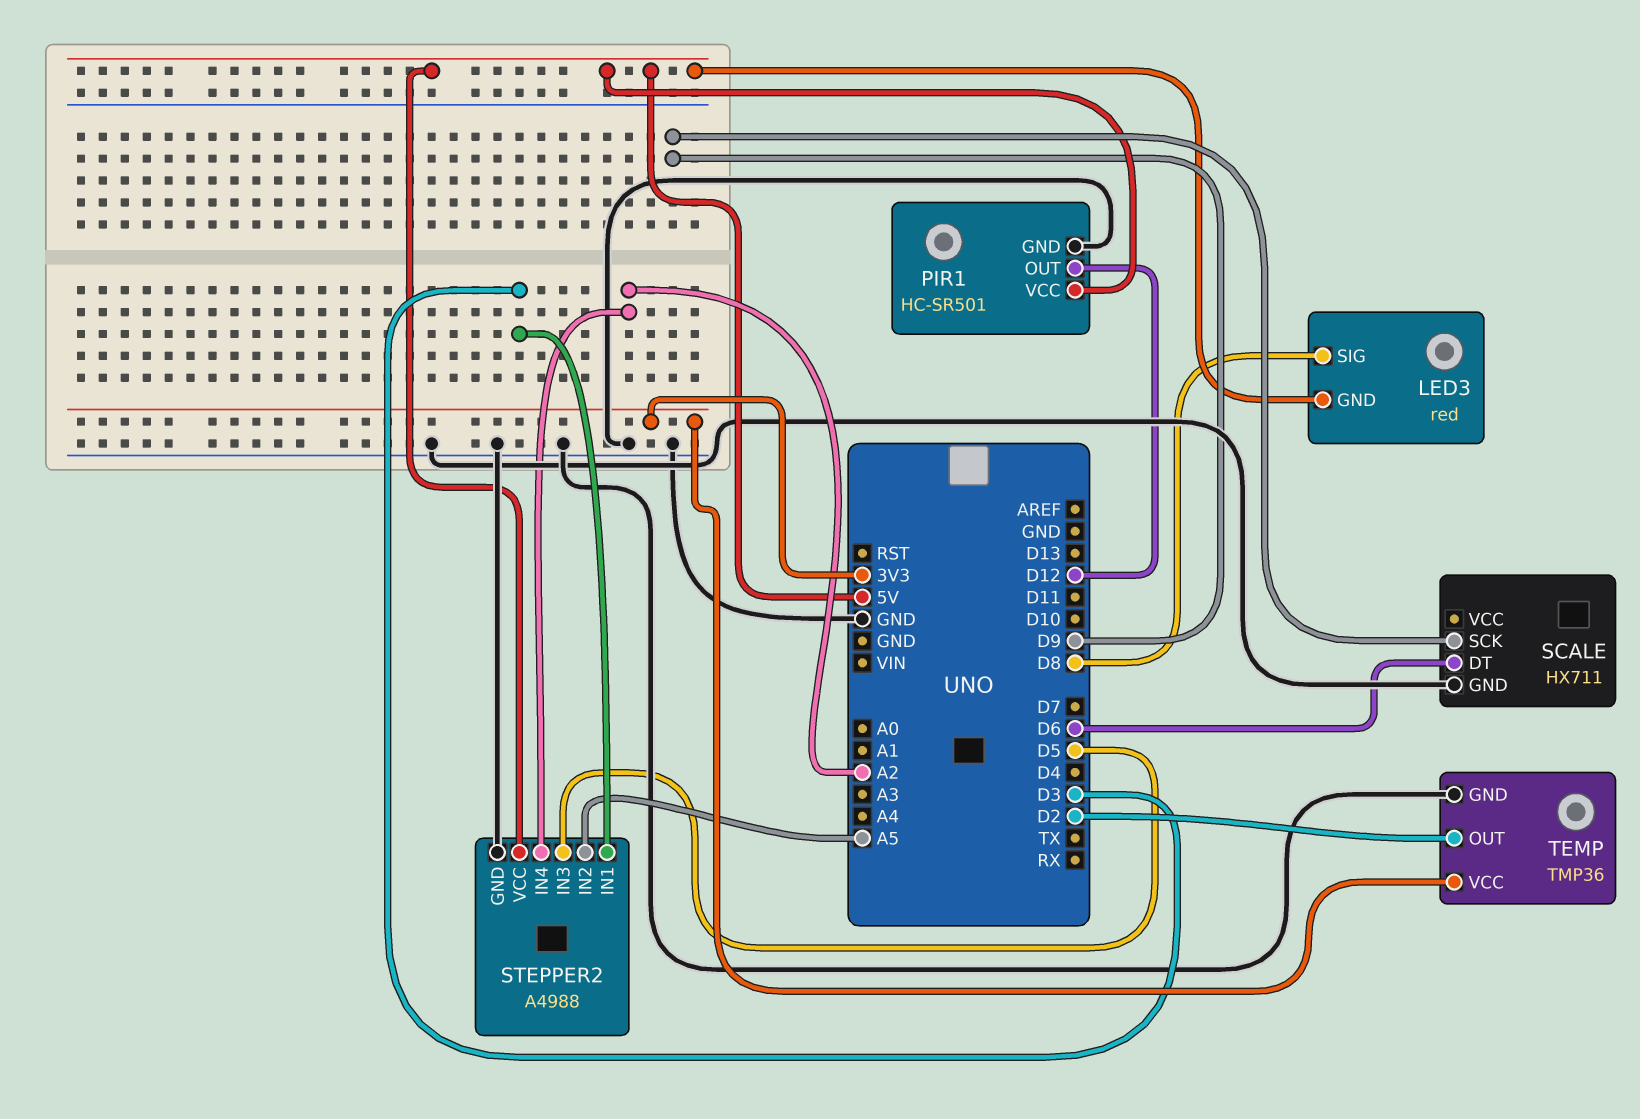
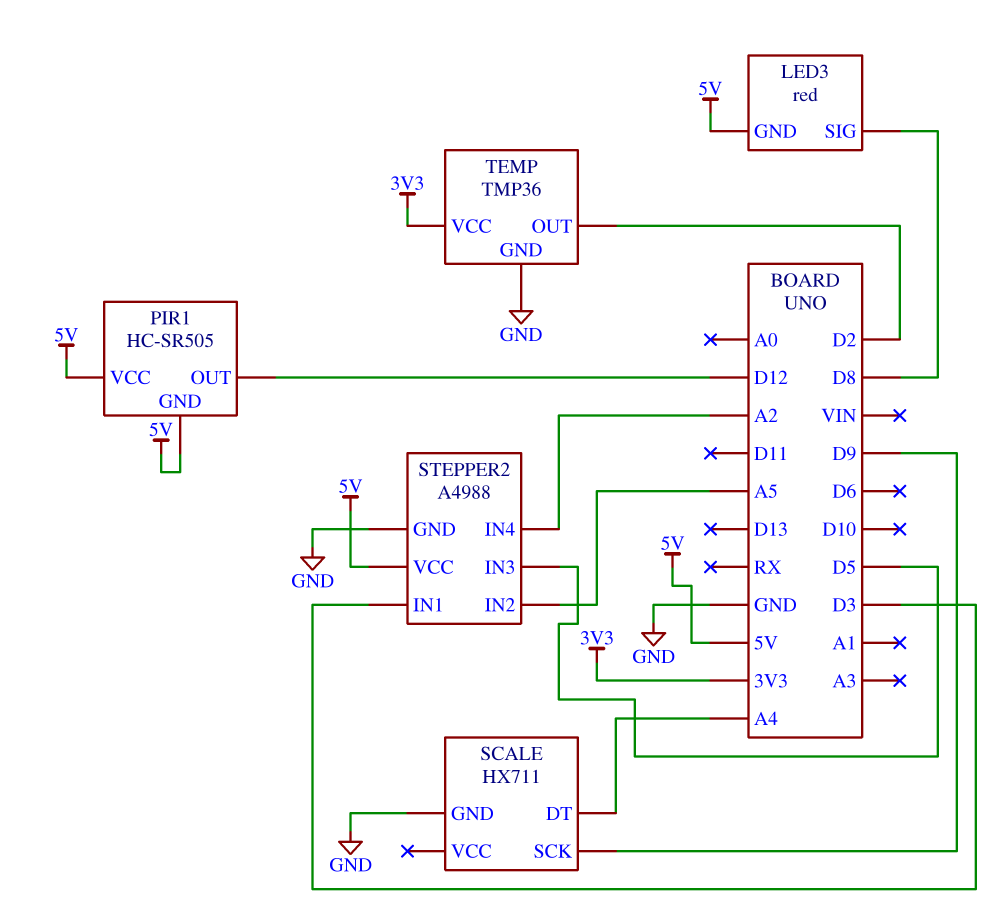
PIR1: HC-SR501 -> HC-SR505
PIR1 pin GND: GND -> 5V
SCALE pin DT: D6 -> A4

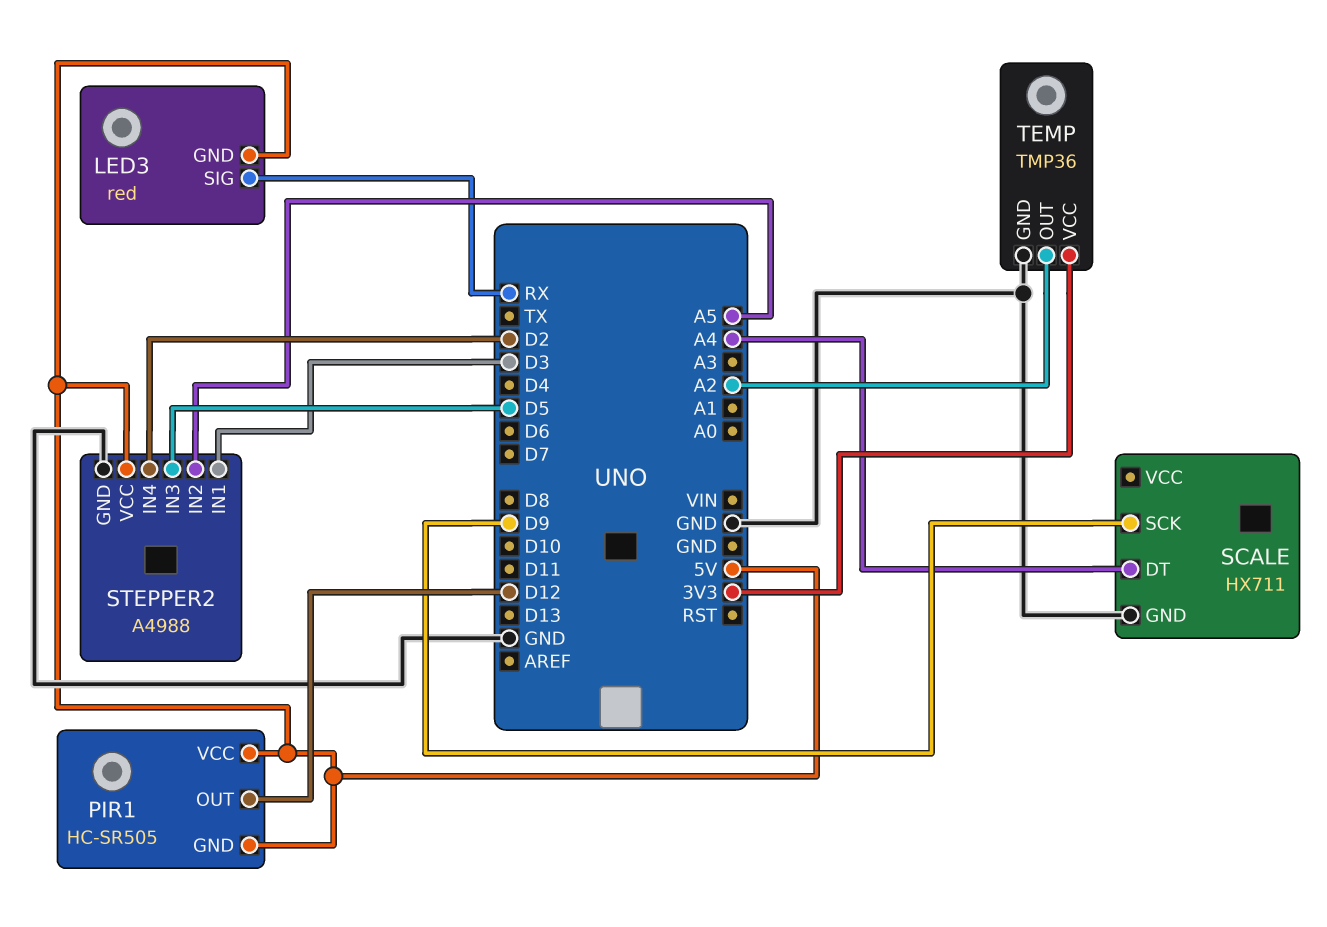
LED3 pin SIG: D8 -> RX
STEPPER2 pin IN4: A2 -> D2
TEMP pin OUT: D2 -> A2

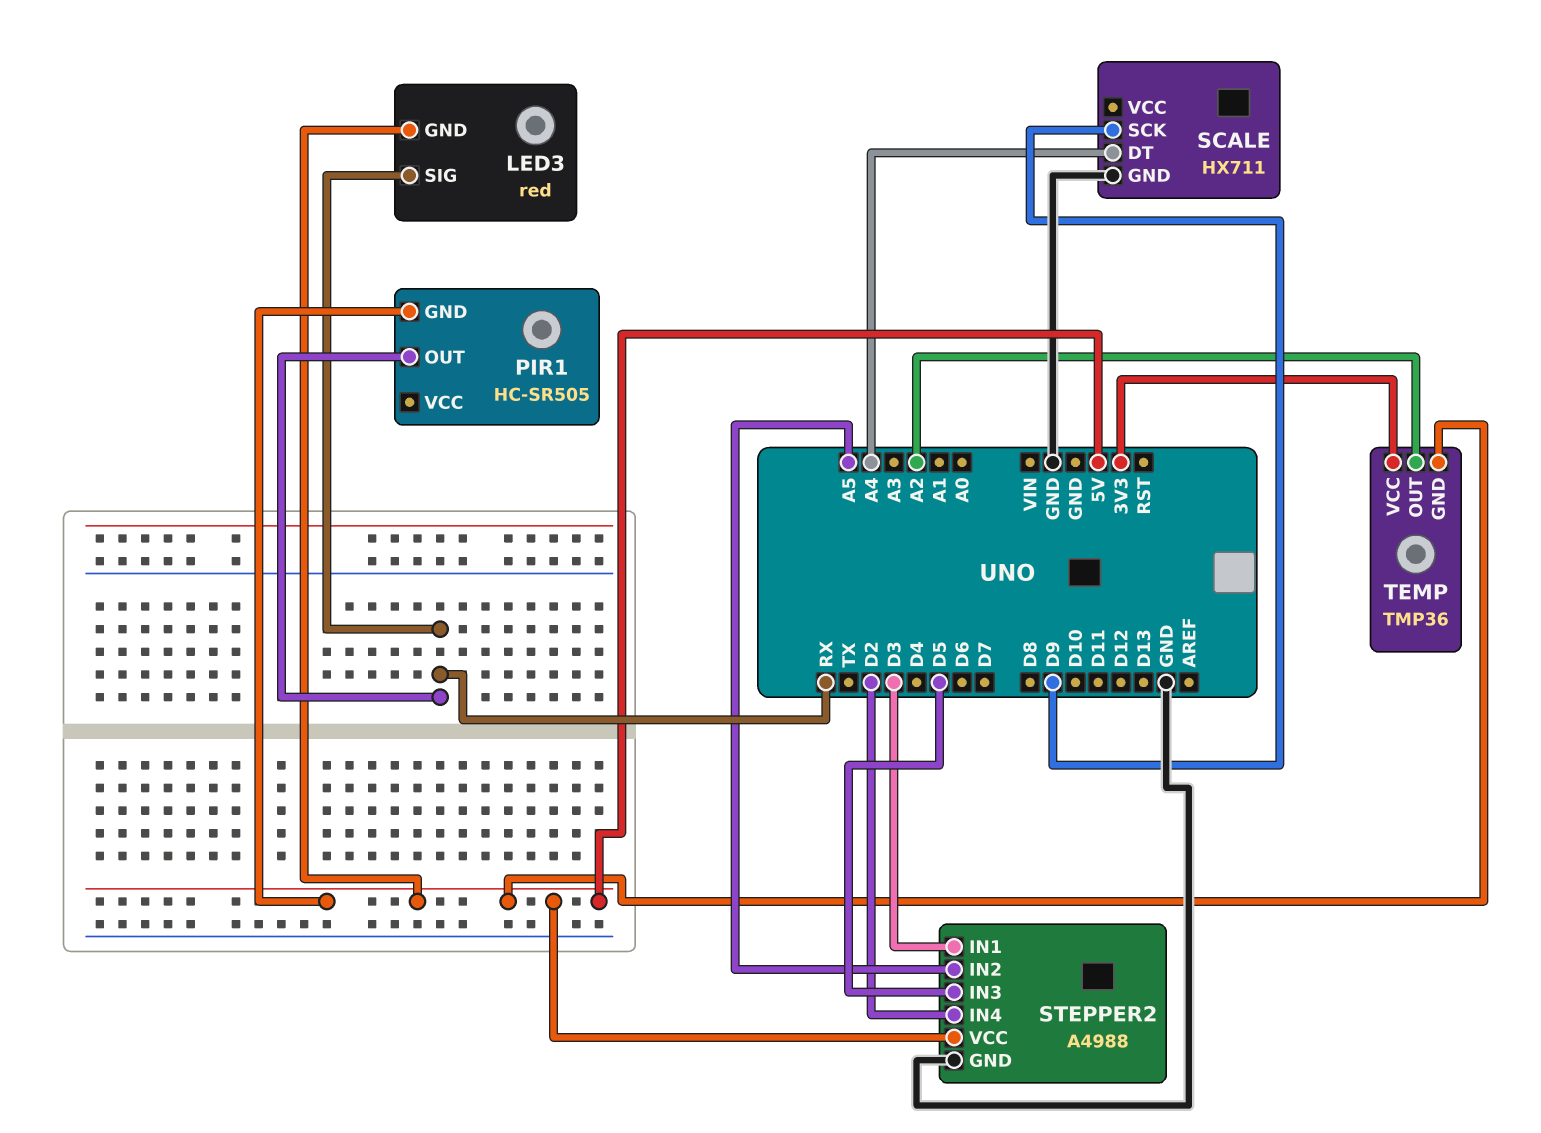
PIR1 pin OUT: D12 -> RX
PIR1 pin VCC: 5V -> none
TEMP pin GND: GND -> 5V

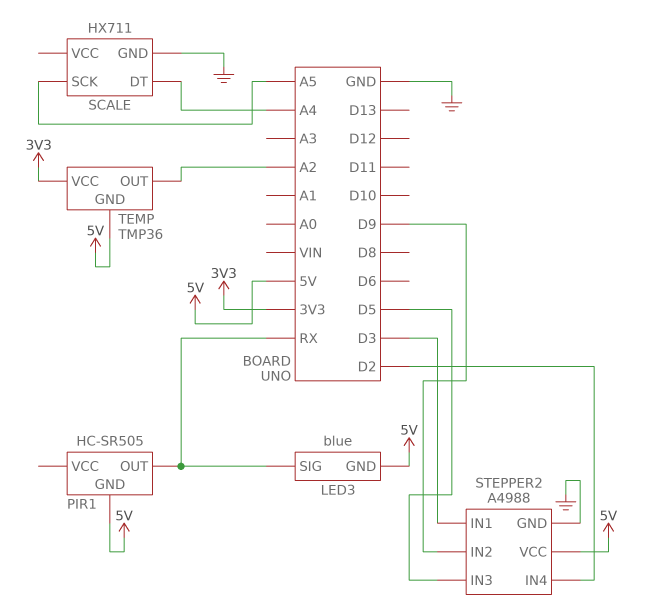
LED3: red -> blue
SCALE pin SCK: D9 -> A5
STEPPER2 pin IN2: A5 -> D9

